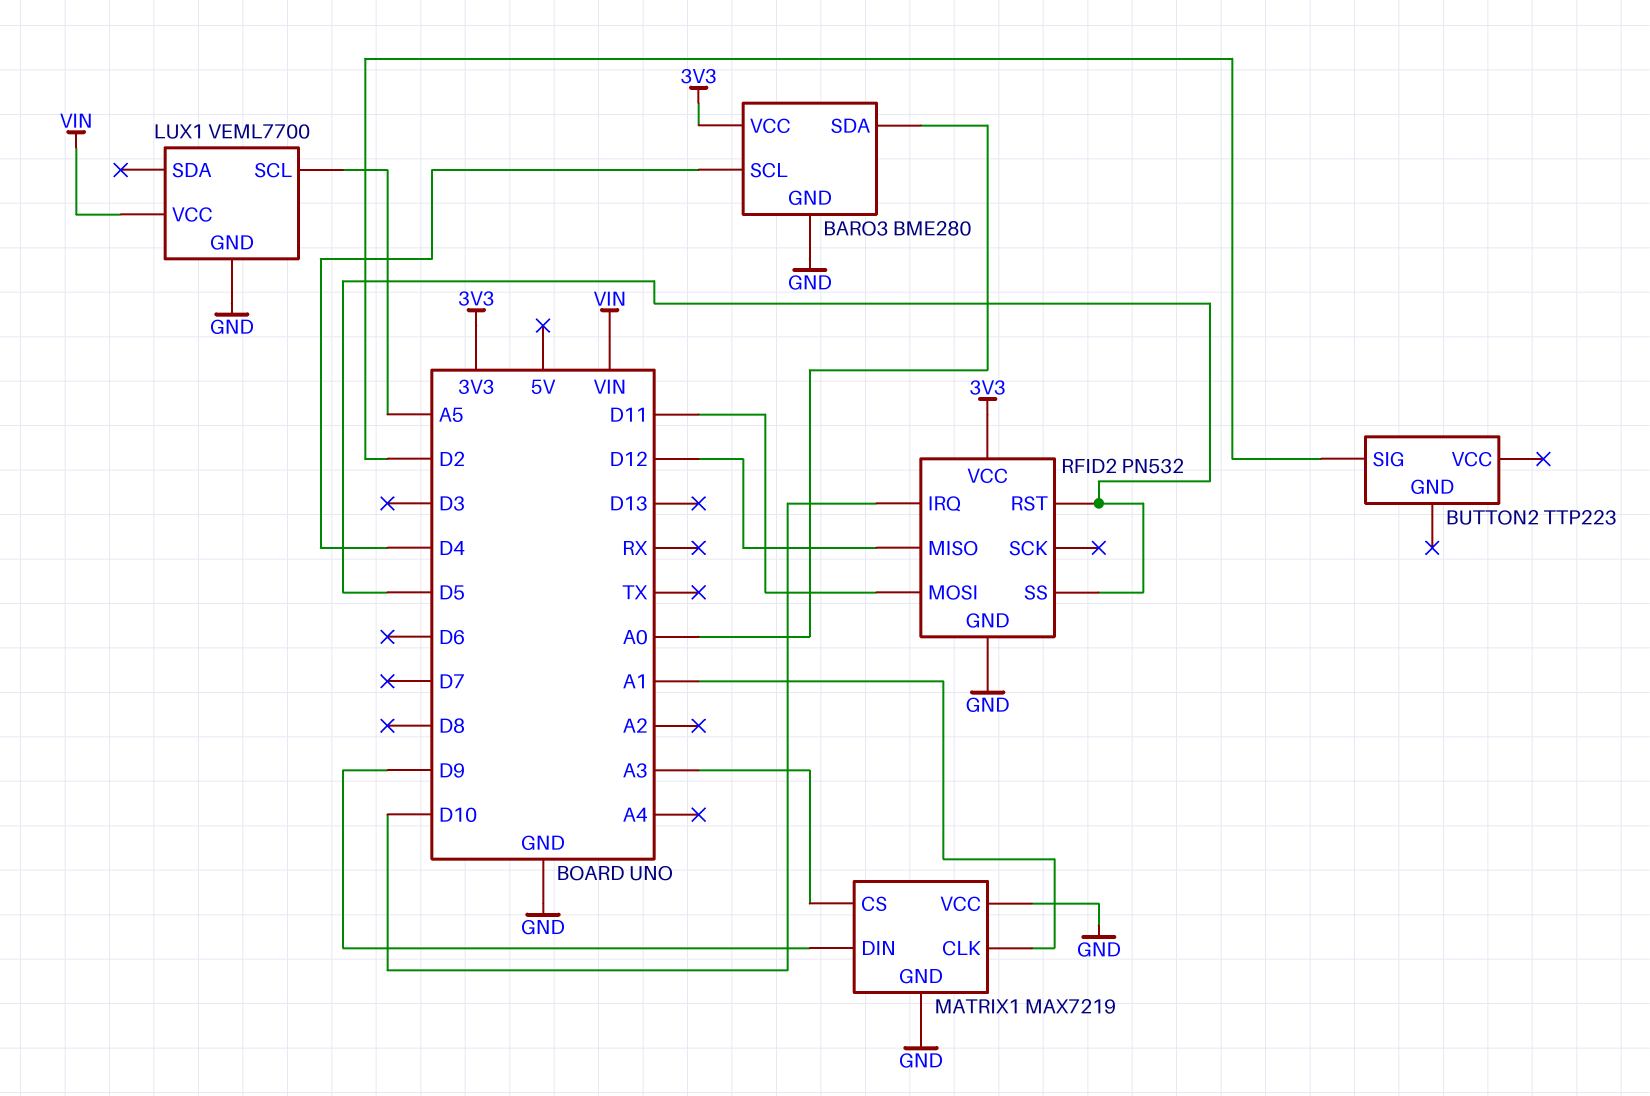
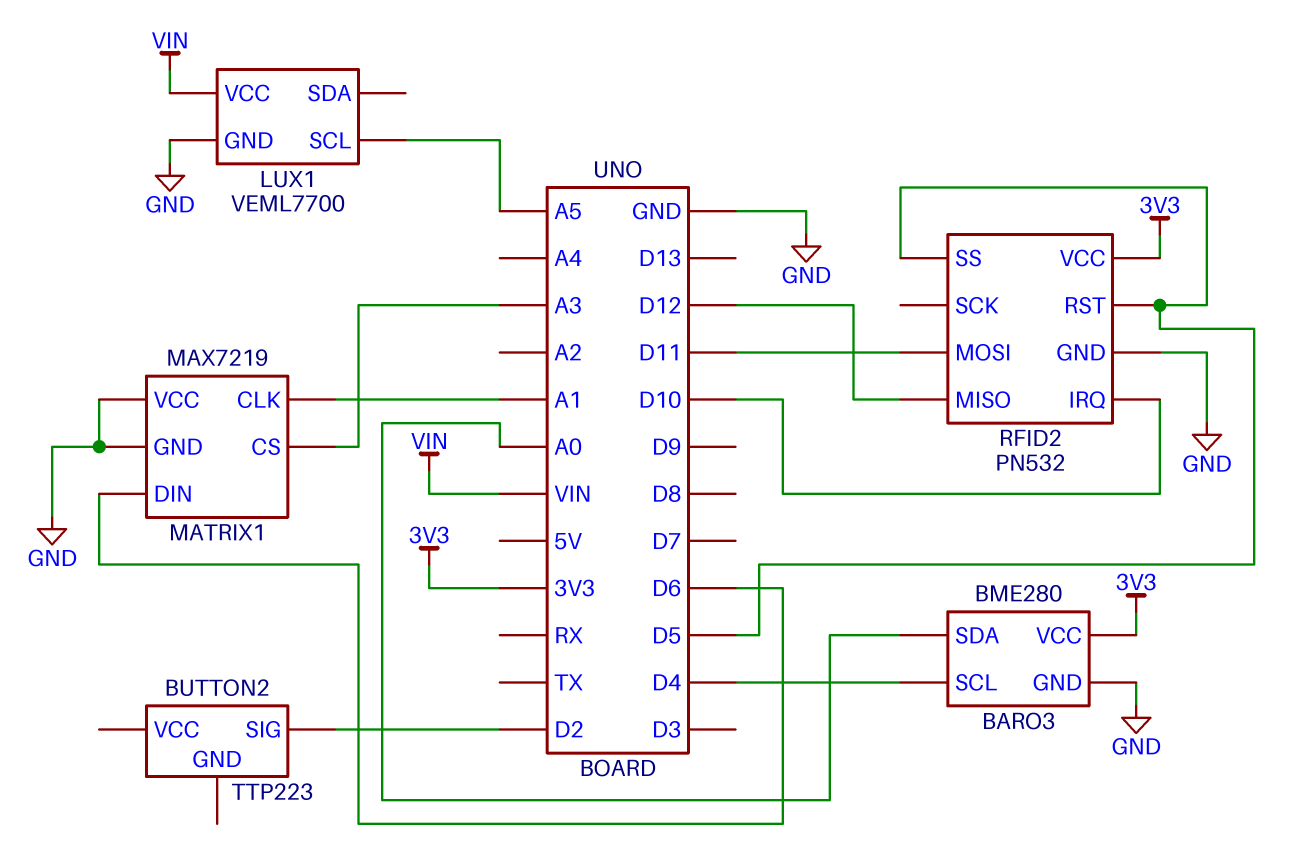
MATRIX1 pin DIN: D9 -> D6

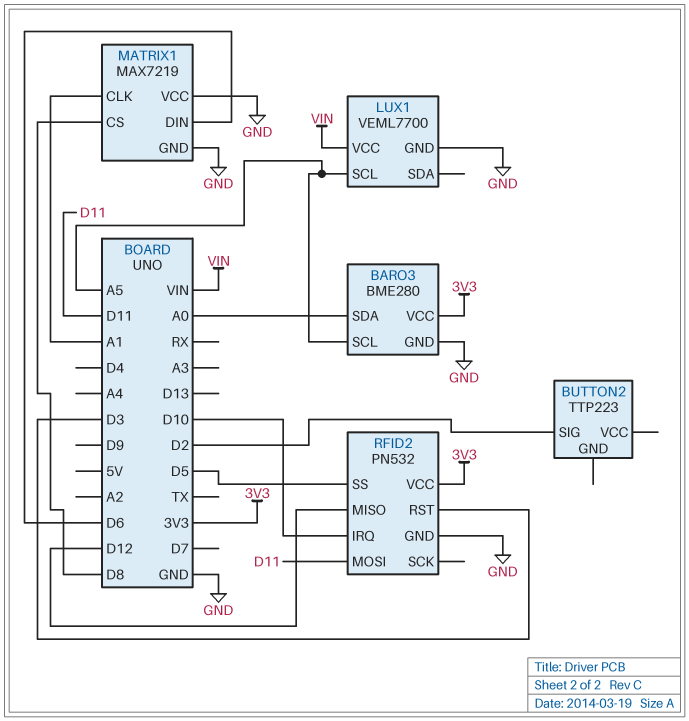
BARO3 pin SCL: D4 -> A5
MATRIX1 pin CS: A3 -> D8
RFID2 pin RST: D5 -> D3

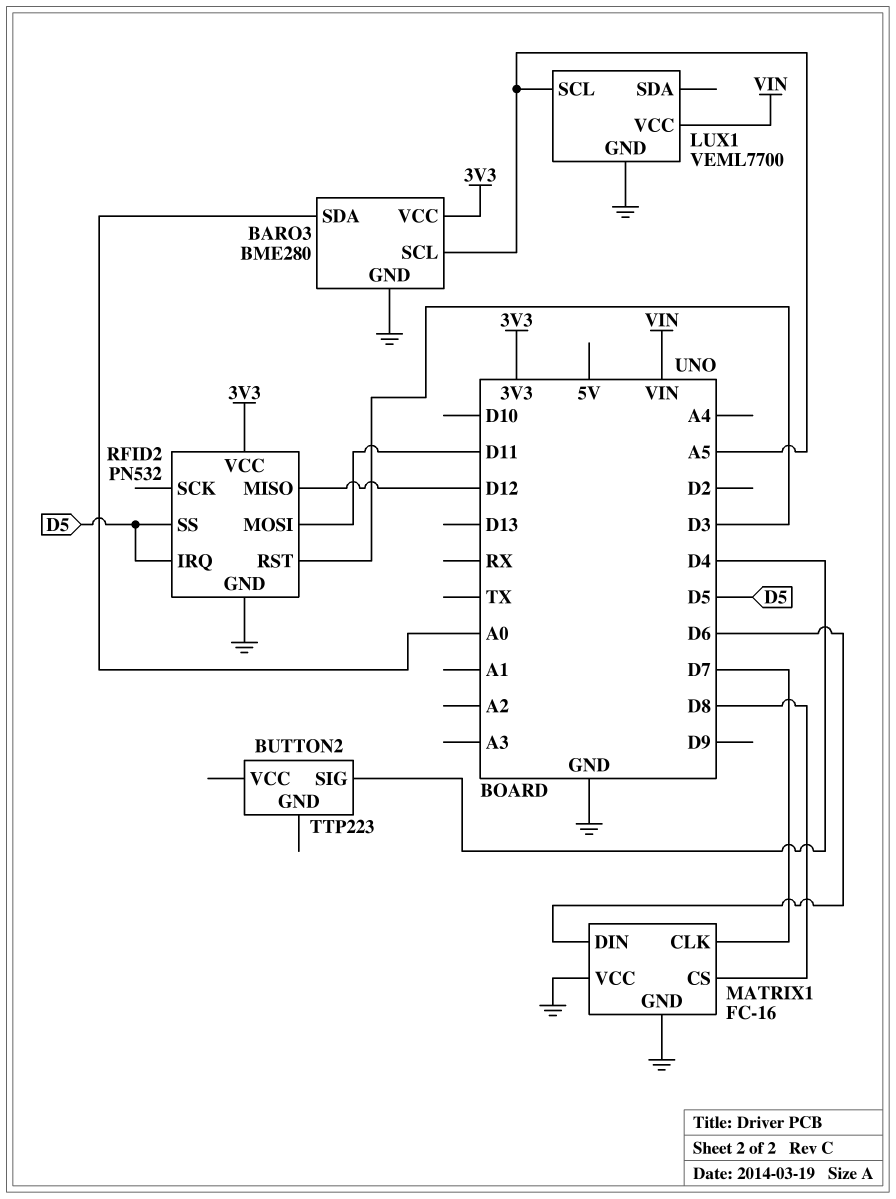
BUTTON2 pin SIG: D2 -> D4
MATRIX1: MAX7219 -> FC-16
MATRIX1 pin CLK: A1 -> D7
RFID2 pin IRQ: D10 -> D5

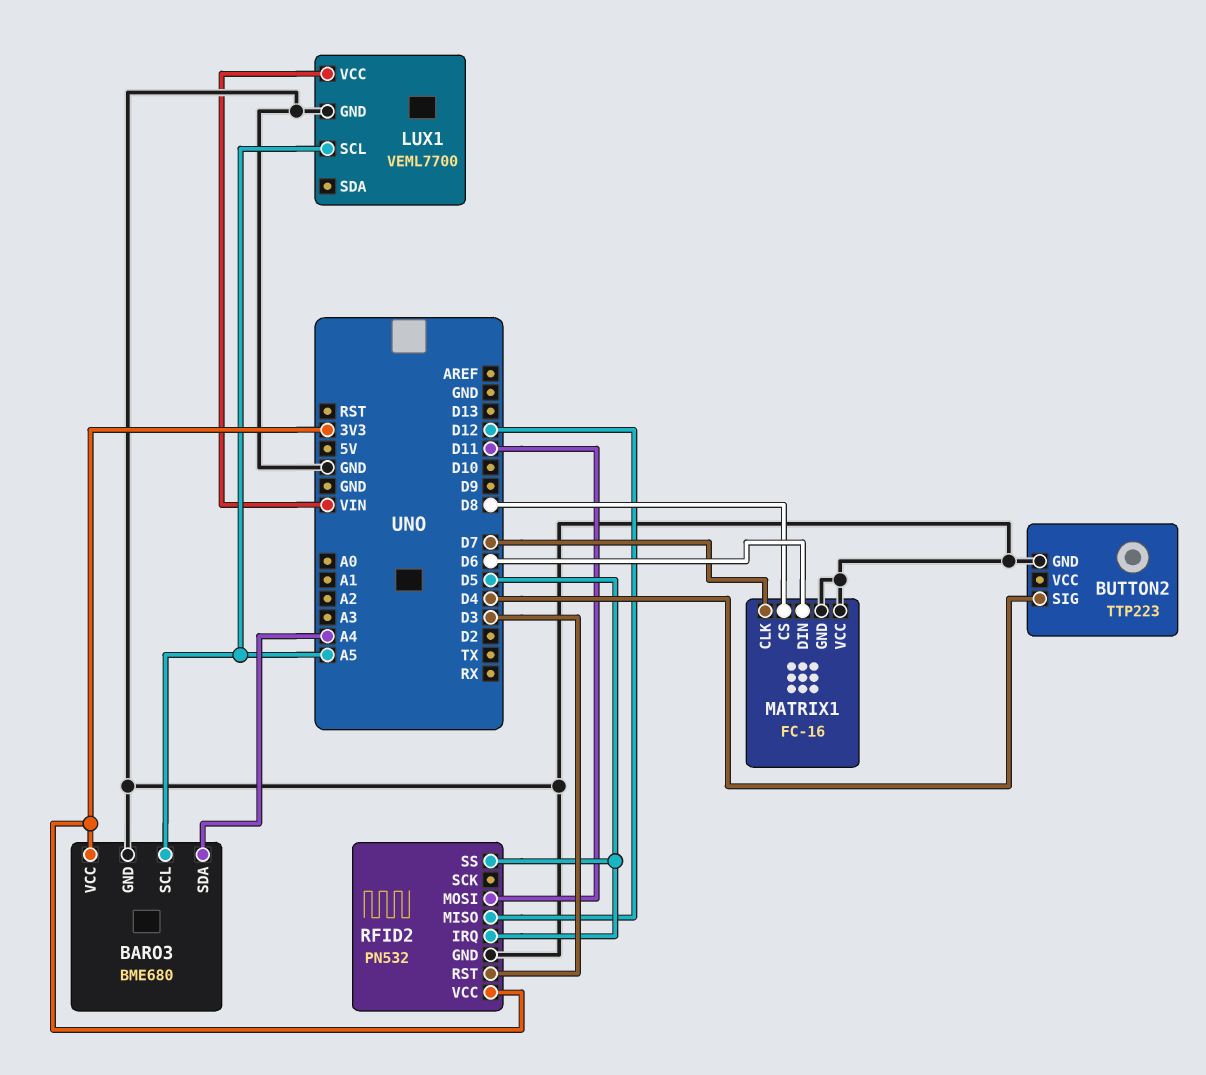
BARO3: BME280 -> BME680
BARO3 pin SDA: A0 -> A4
BUTTON2 pin GND: none -> GND

